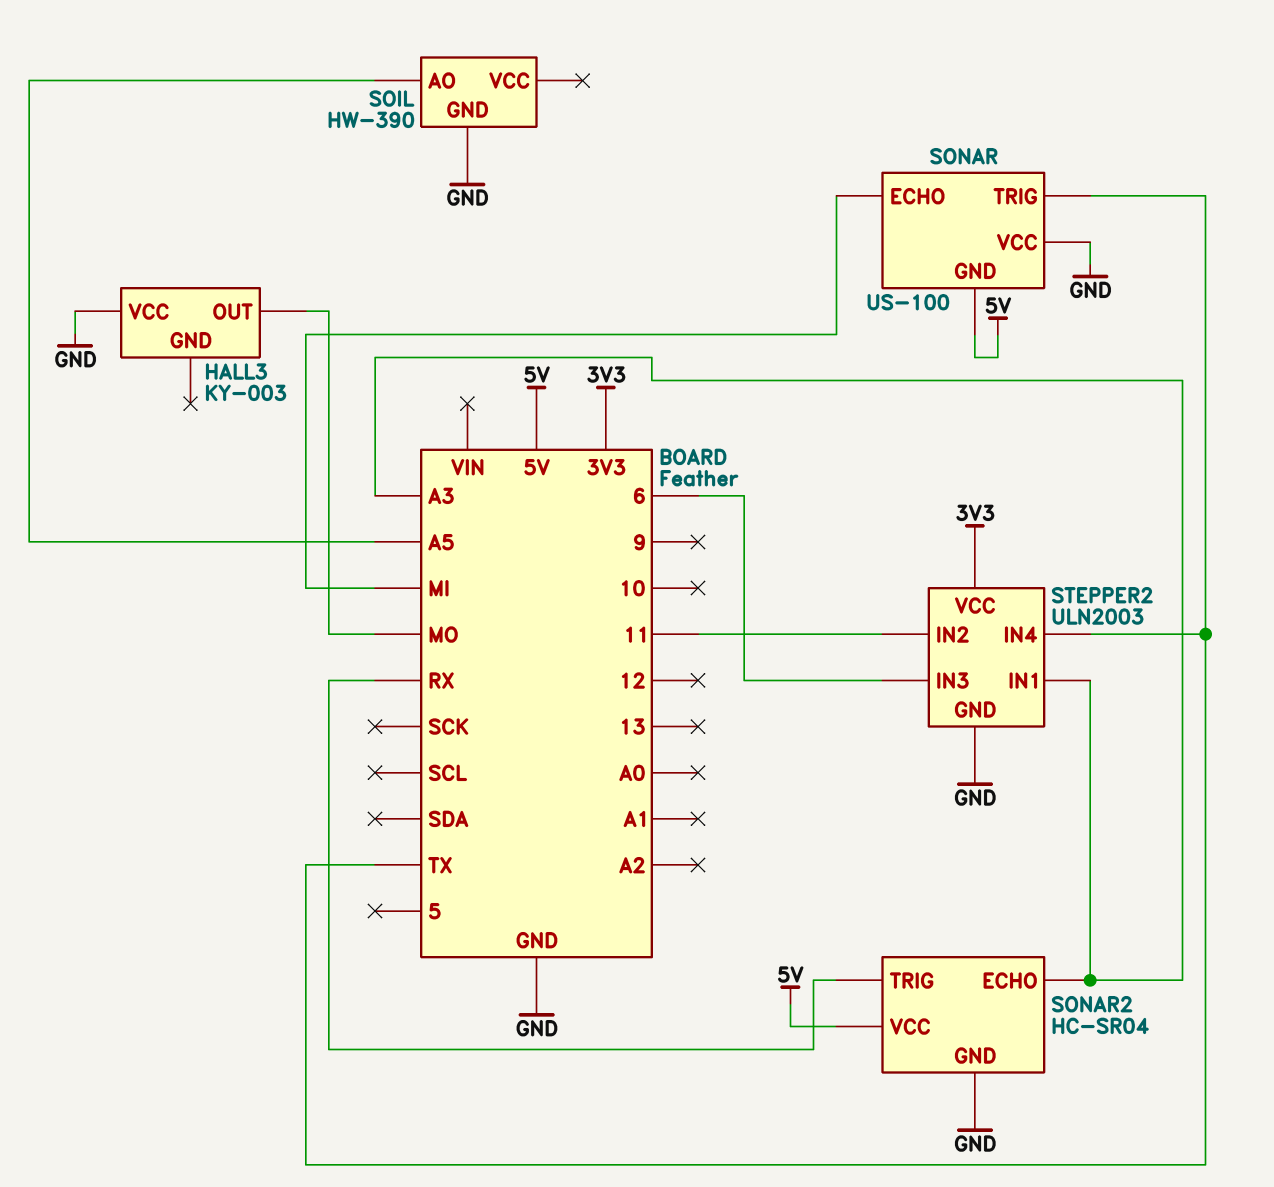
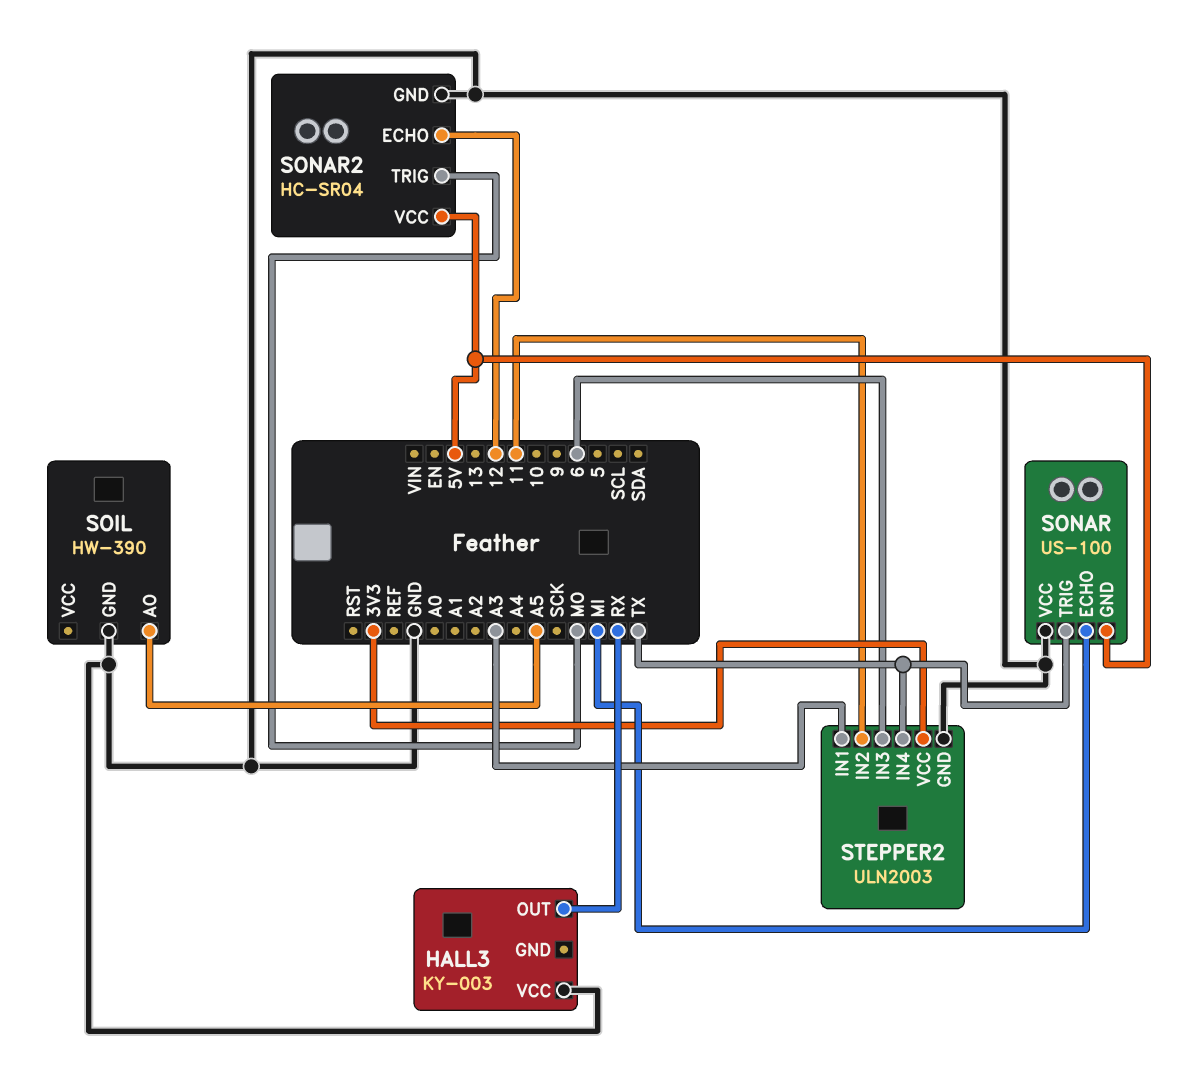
HALL3 pin OUT: MO -> RX
SONAR2 pin ECHO: A3 -> 12
SONAR2 pin TRIG: RX -> MO

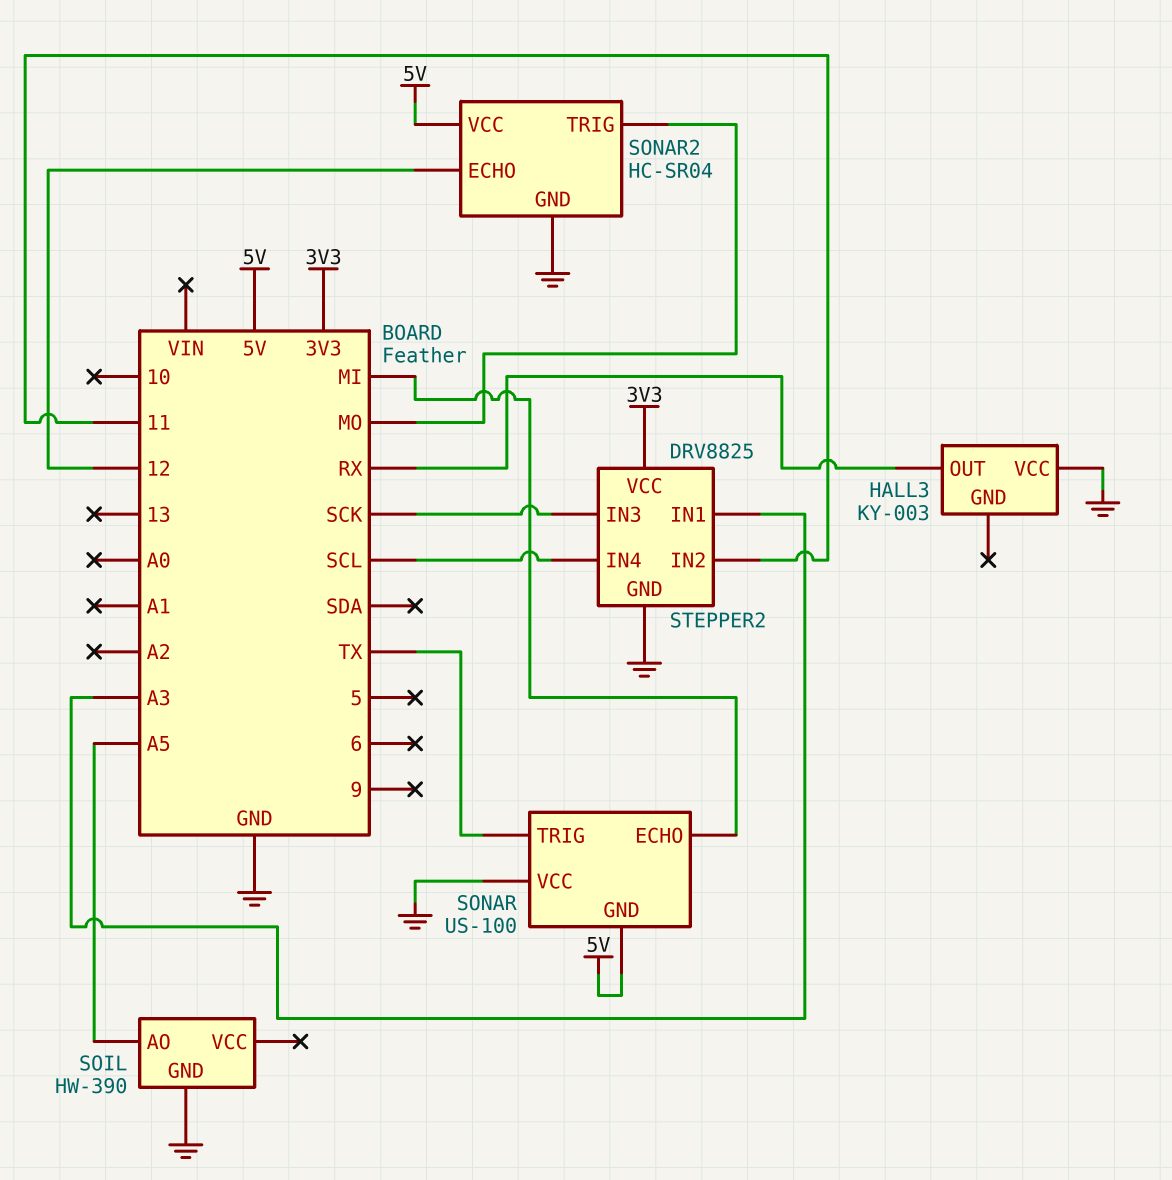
STEPPER2: ULN2003 -> DRV8825
STEPPER2 pin IN3: 6 -> SCK
STEPPER2 pin IN4: TX -> SCL

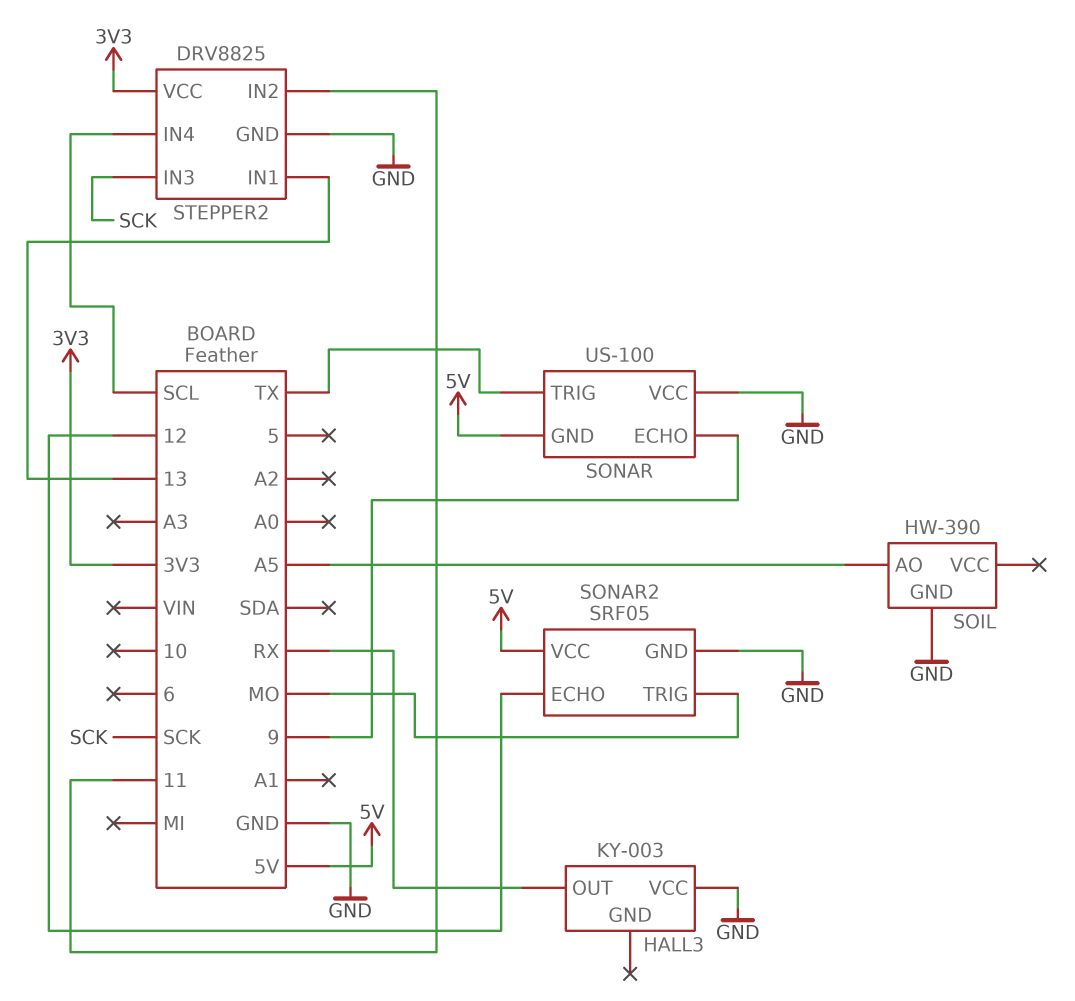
SONAR pin ECHO: MI -> 9
SONAR2: HC-SR04 -> SRF05
STEPPER2 pin IN1: A3 -> 13

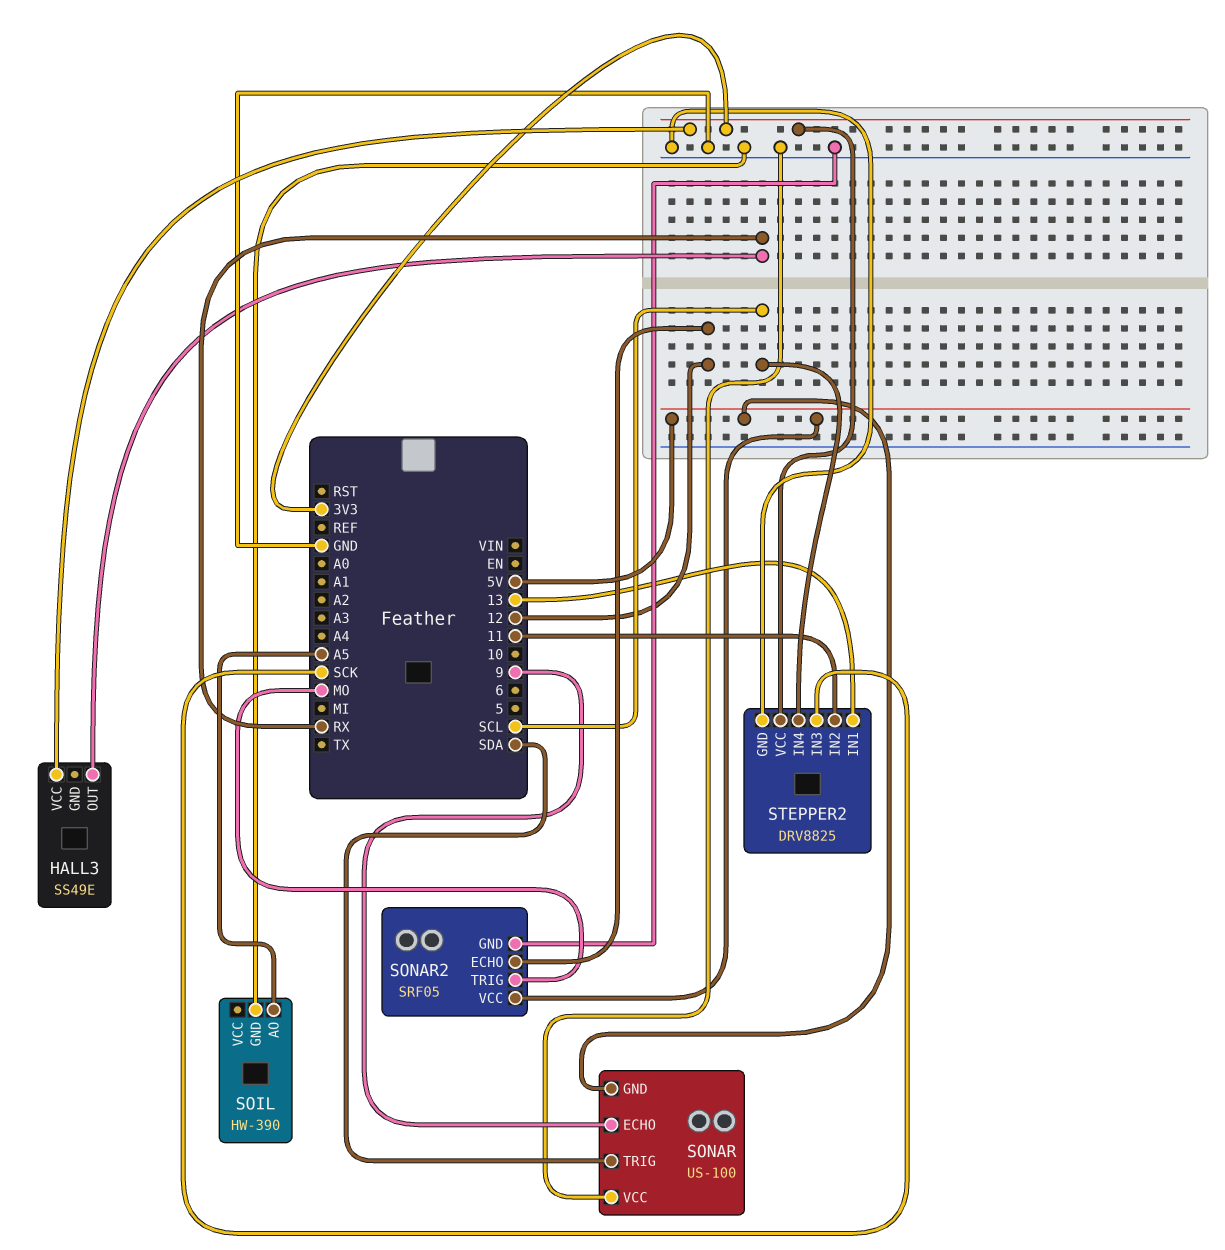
HALL3: KY-003 -> SS49E
HALL3 pin VCC: GND -> 3V3
SONAR pin TRIG: TX -> SDA

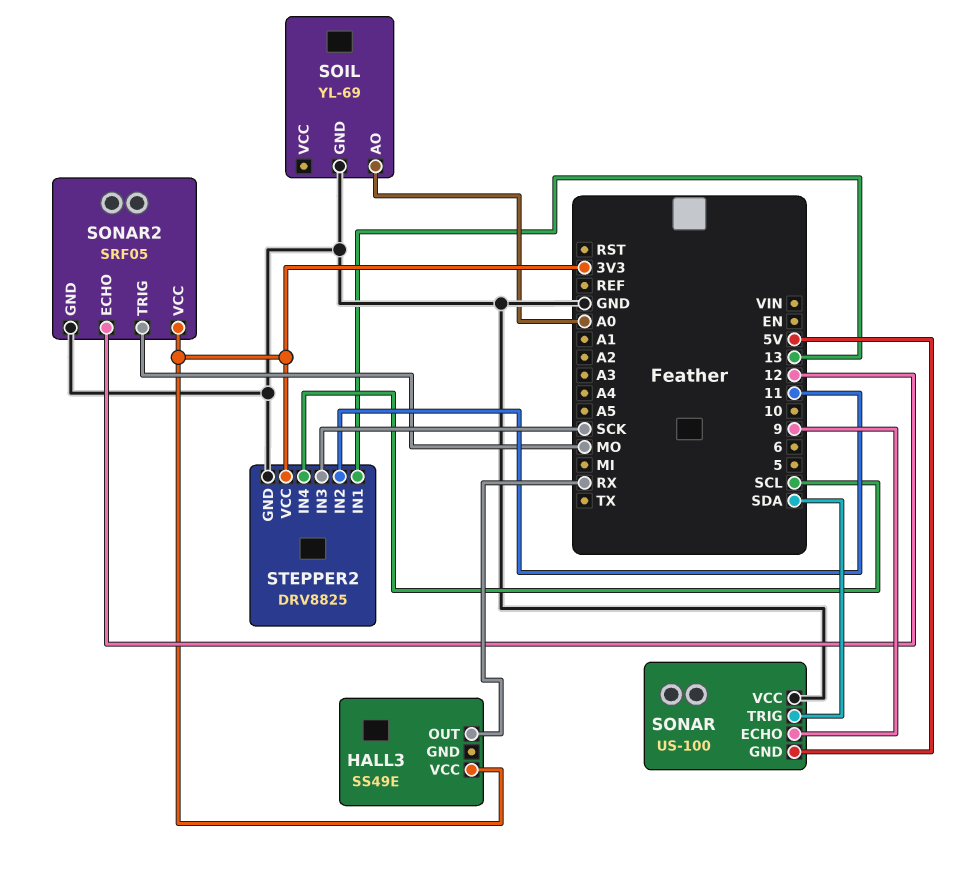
SOIL: HW-390 -> YL-69
SOIL pin AO: A5 -> A0
SONAR2 pin VCC: 5V -> 3V3

